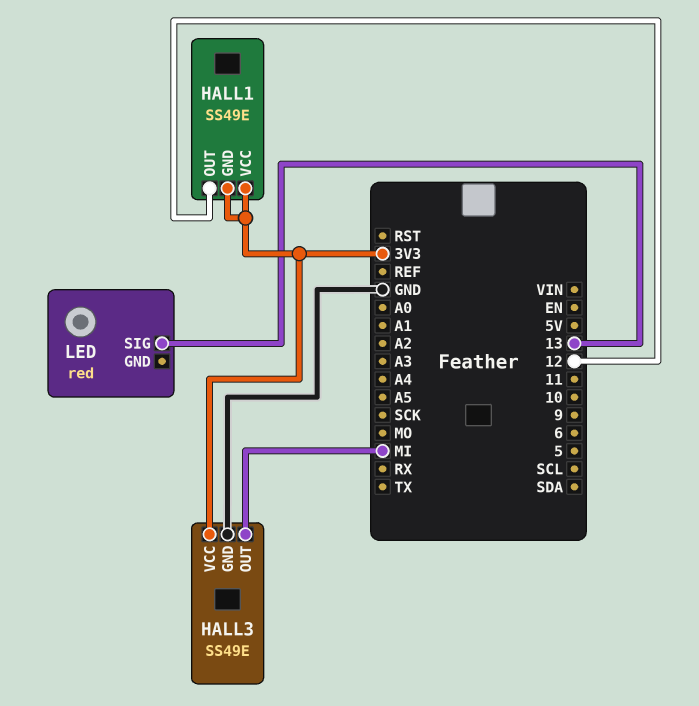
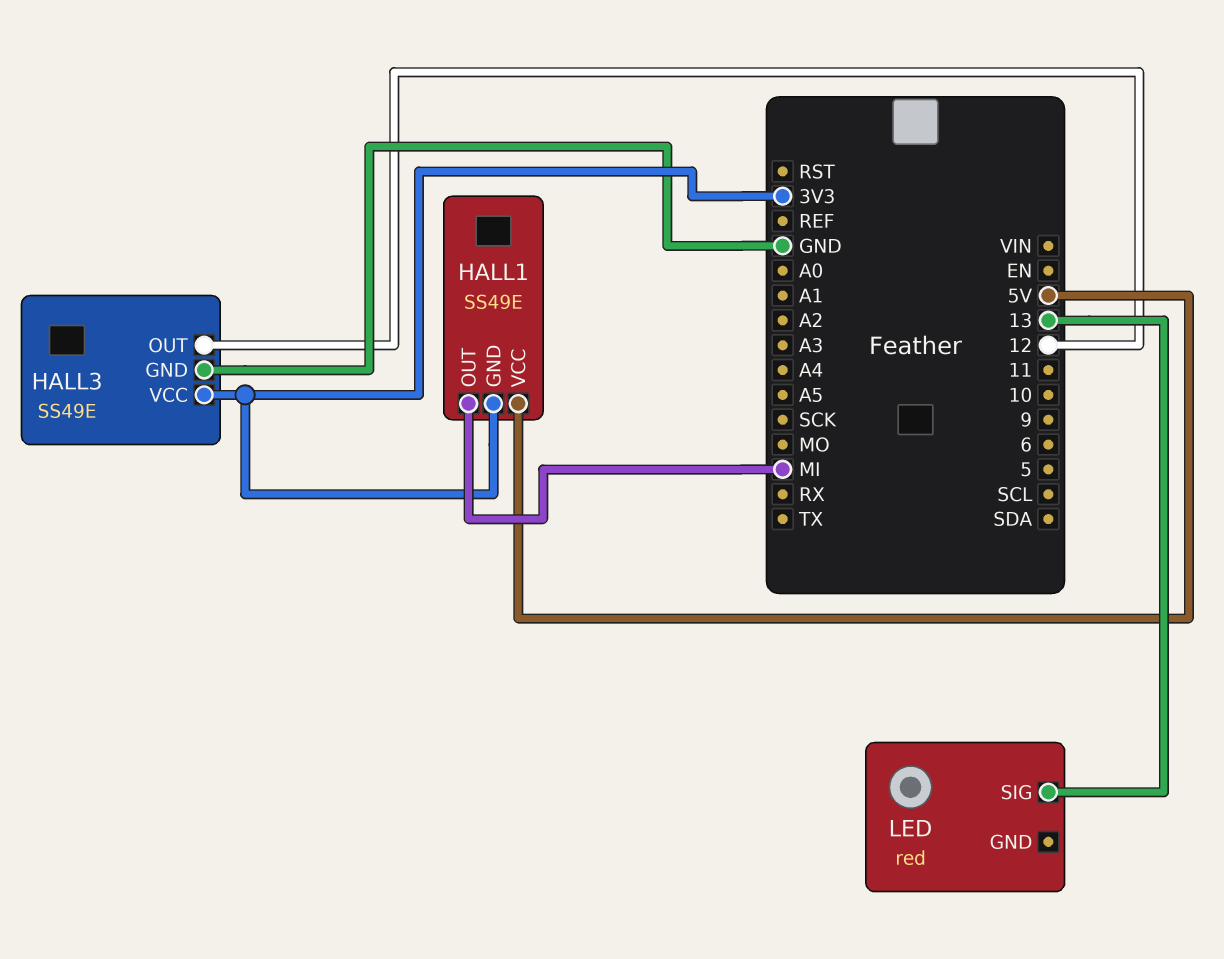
HALL1 pin OUT: 12 -> MI
HALL1 pin VCC: 3V3 -> 5V
HALL3 pin OUT: MI -> 12

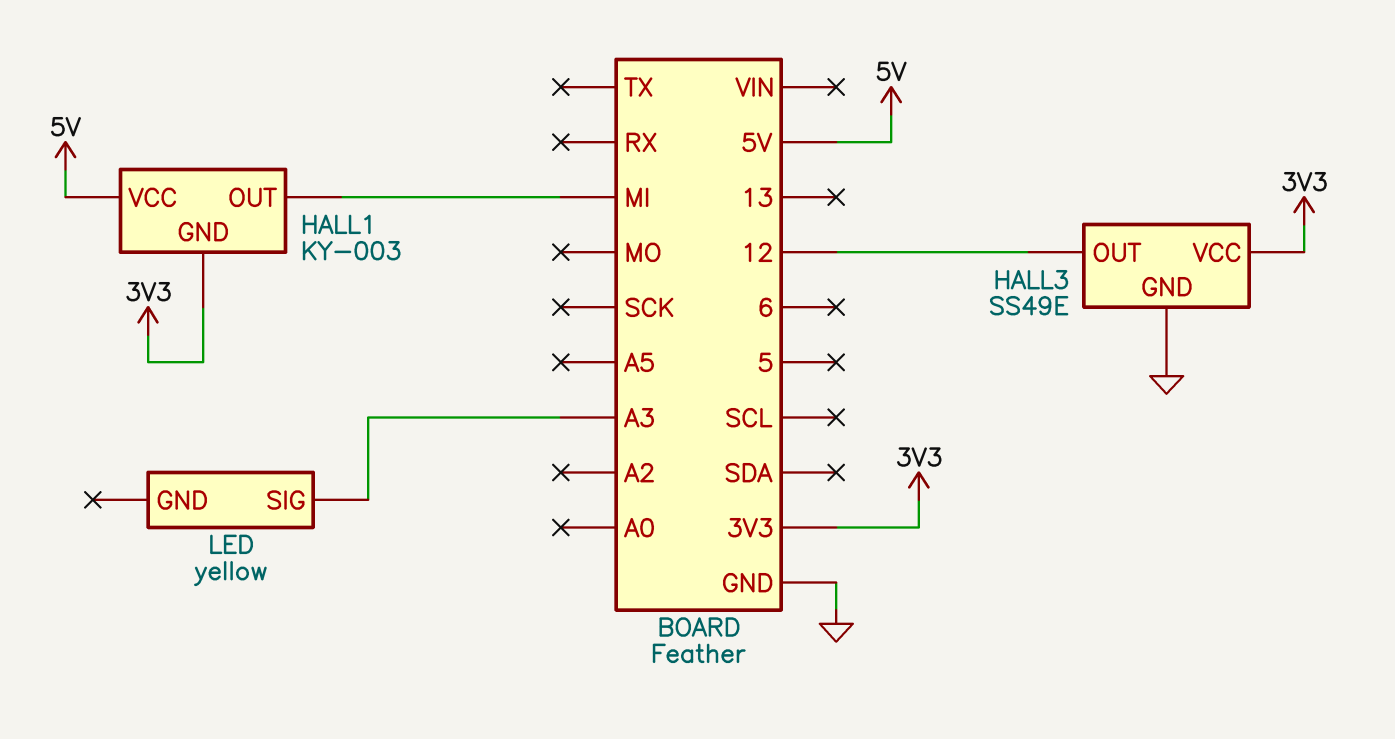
HALL1: SS49E -> KY-003
LED: red -> yellow
LED pin SIG: 13 -> A3

